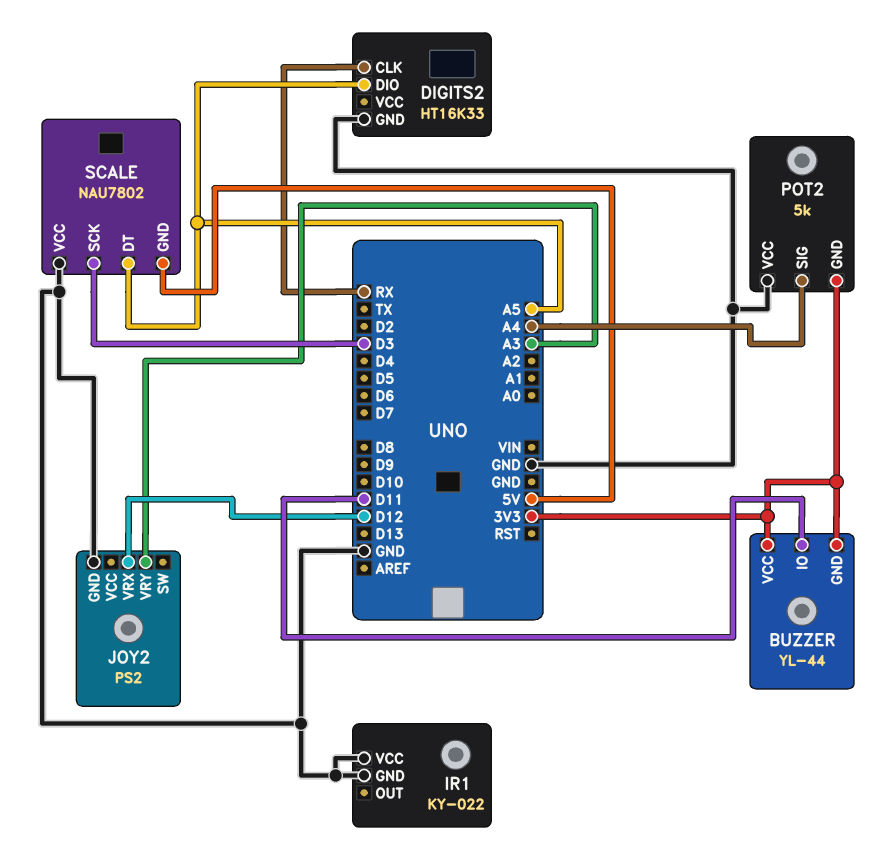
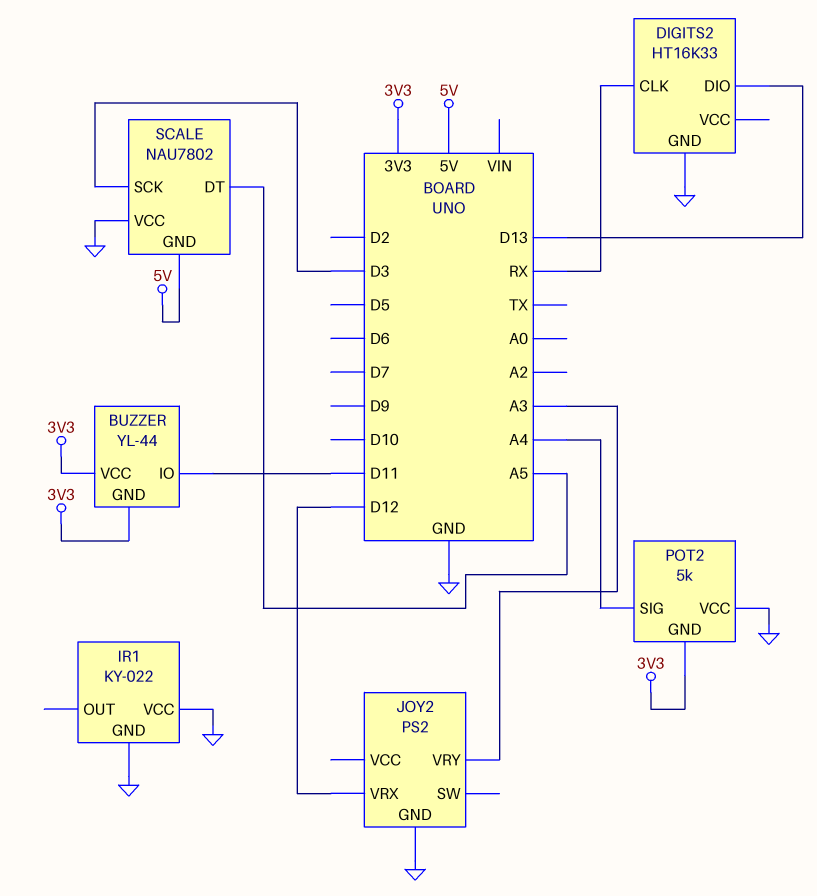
DIGITS2 pin DIO: A5 -> D13

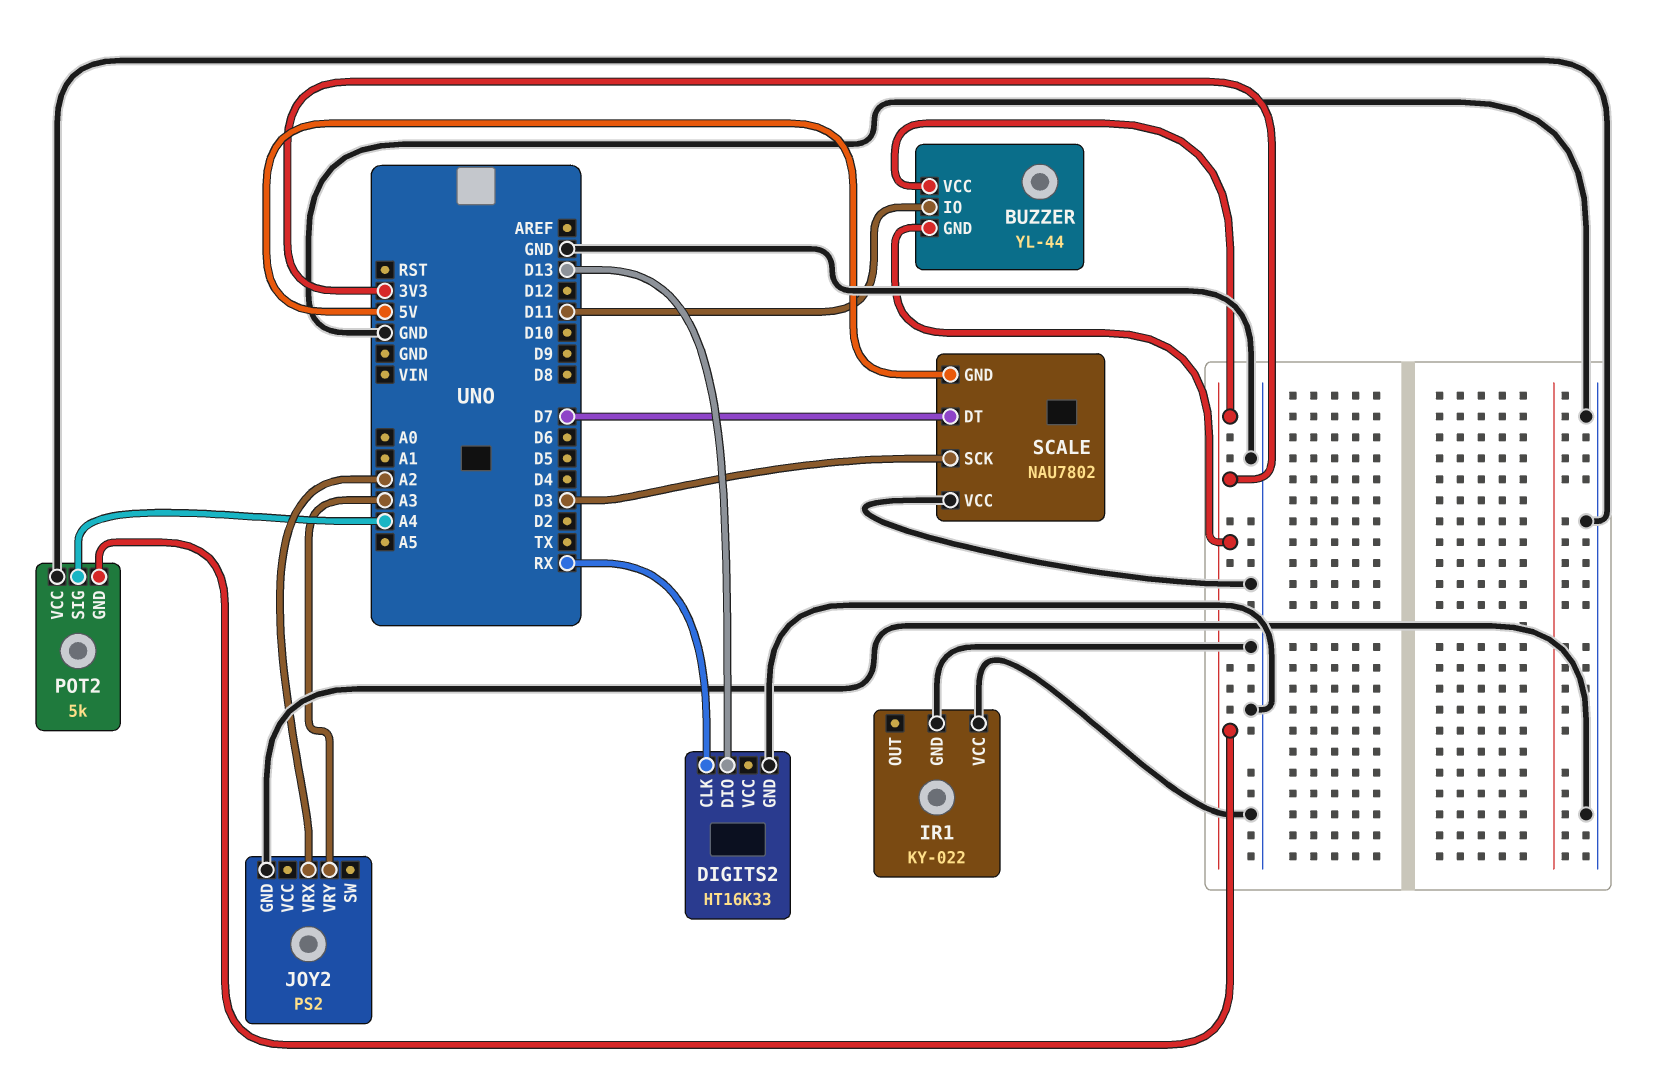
JOY2 pin VRX: D12 -> A2
SCALE pin DT: A5 -> D7

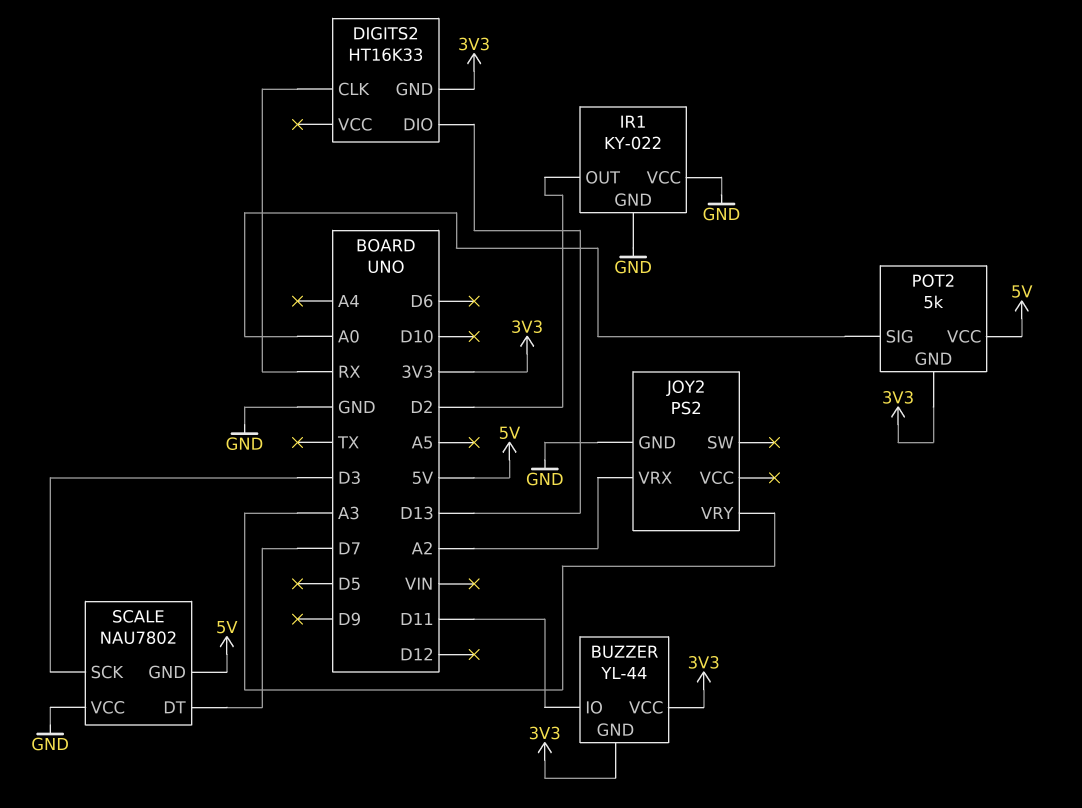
DIGITS2 pin GND: GND -> 3V3
IR1 pin OUT: none -> D2
POT2 pin SIG: A4 -> A0
POT2 pin VCC: GND -> 5V

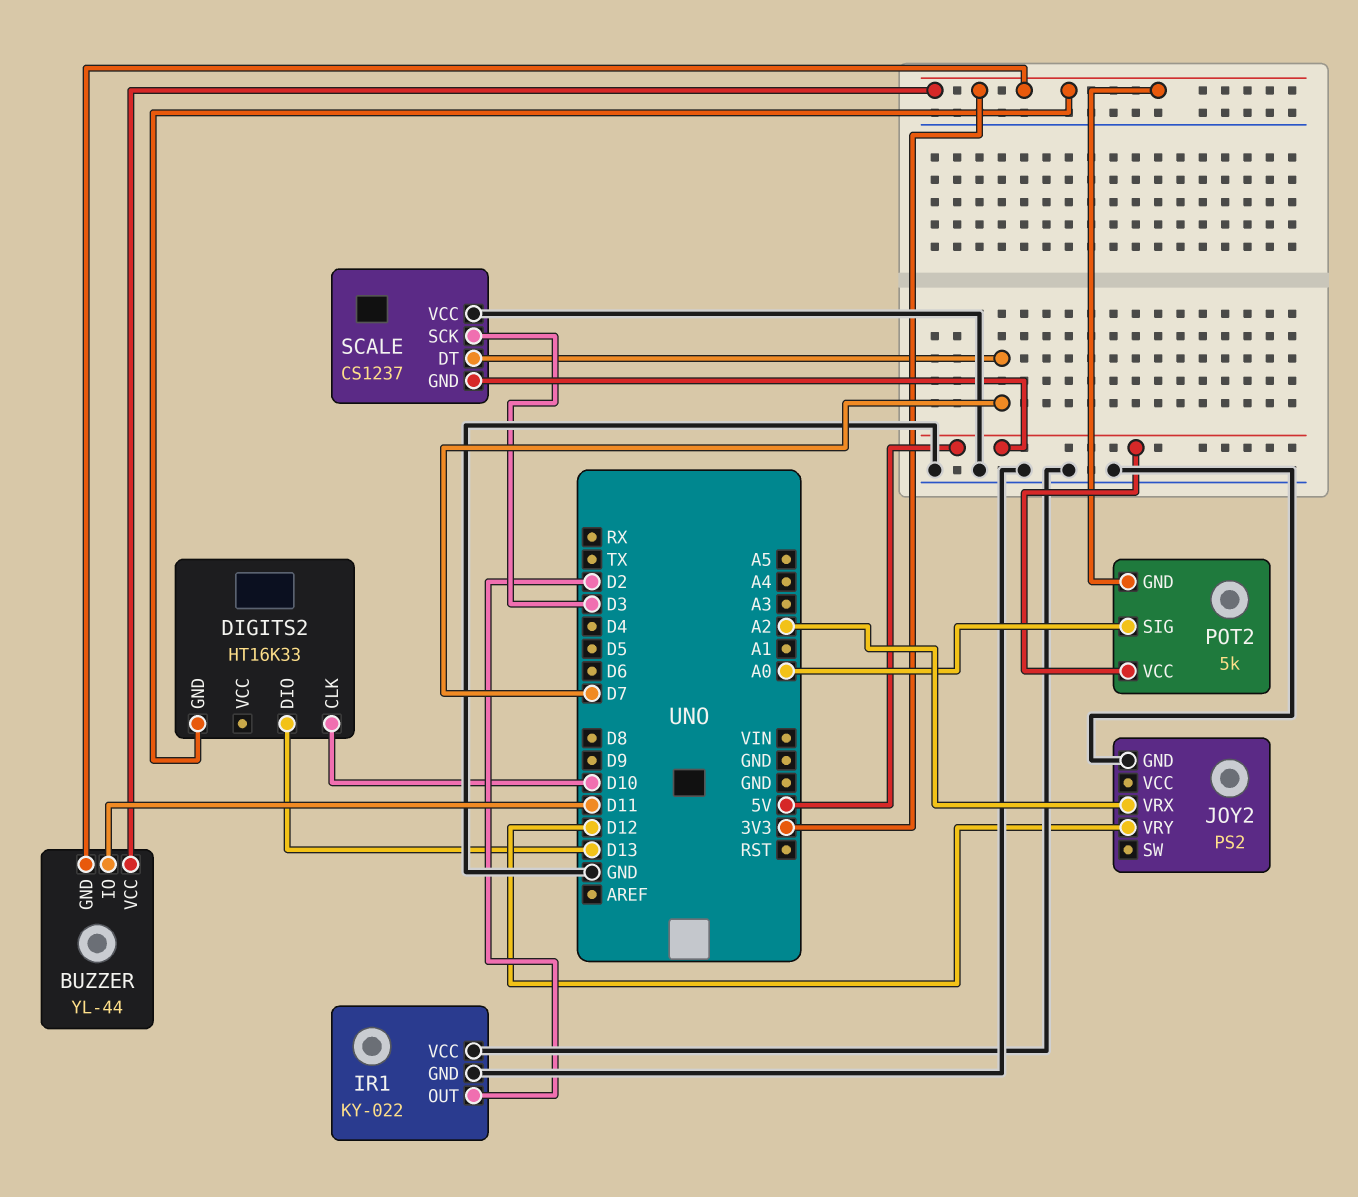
DIGITS2 pin CLK: RX -> D10
JOY2 pin VRY: A3 -> D12
SCALE: NAU7802 -> CS1237

